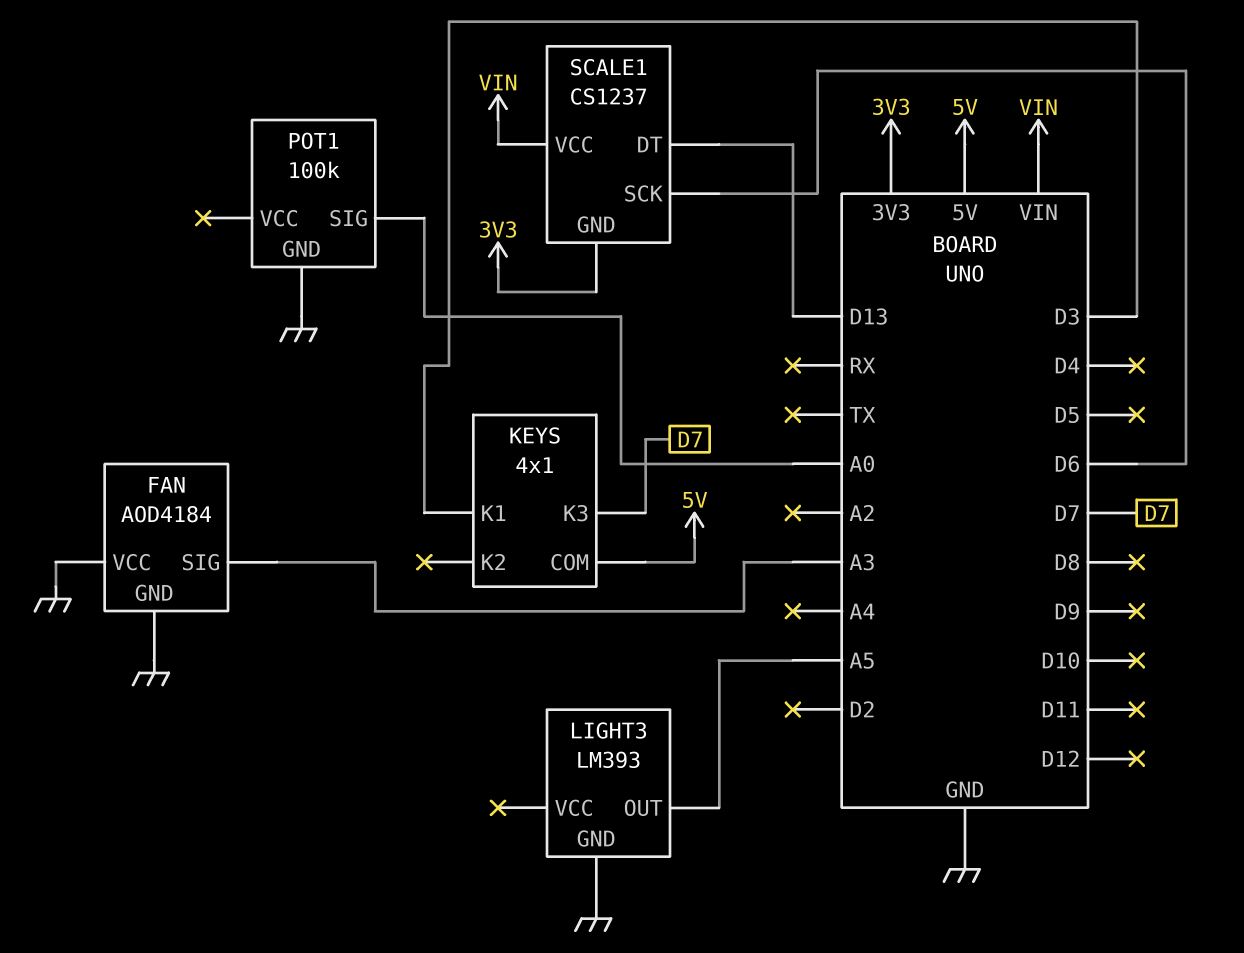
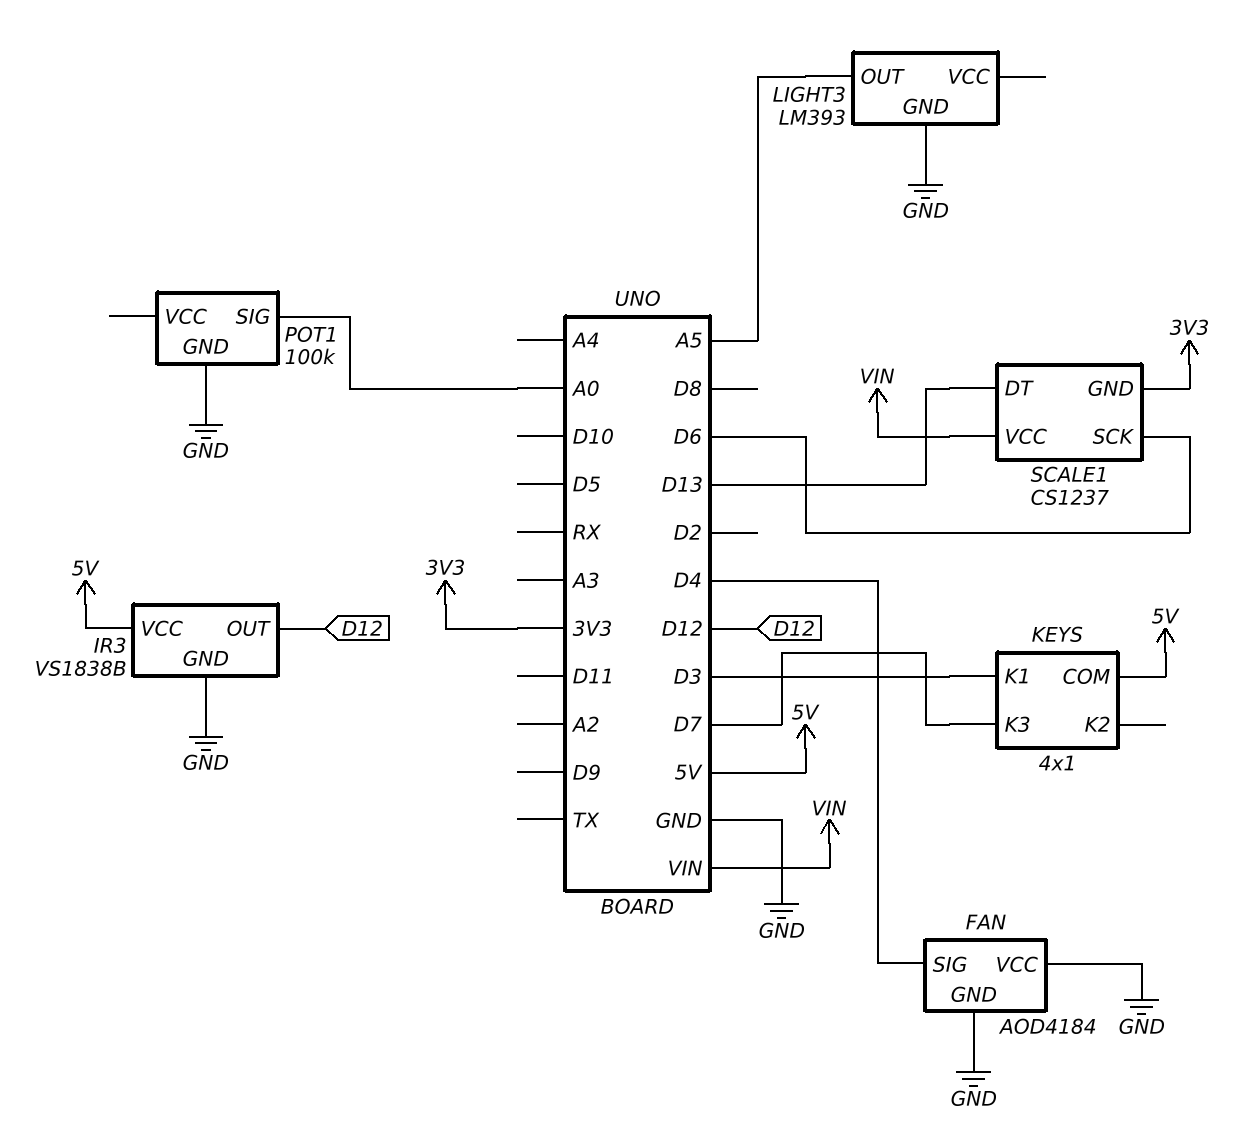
FAN pin SIG: A3 -> D4
IR3: none -> VS1838B
IR3 pin GND: none -> GND
IR3 pin OUT: none -> D12
IR3 pin VCC: none -> 5V

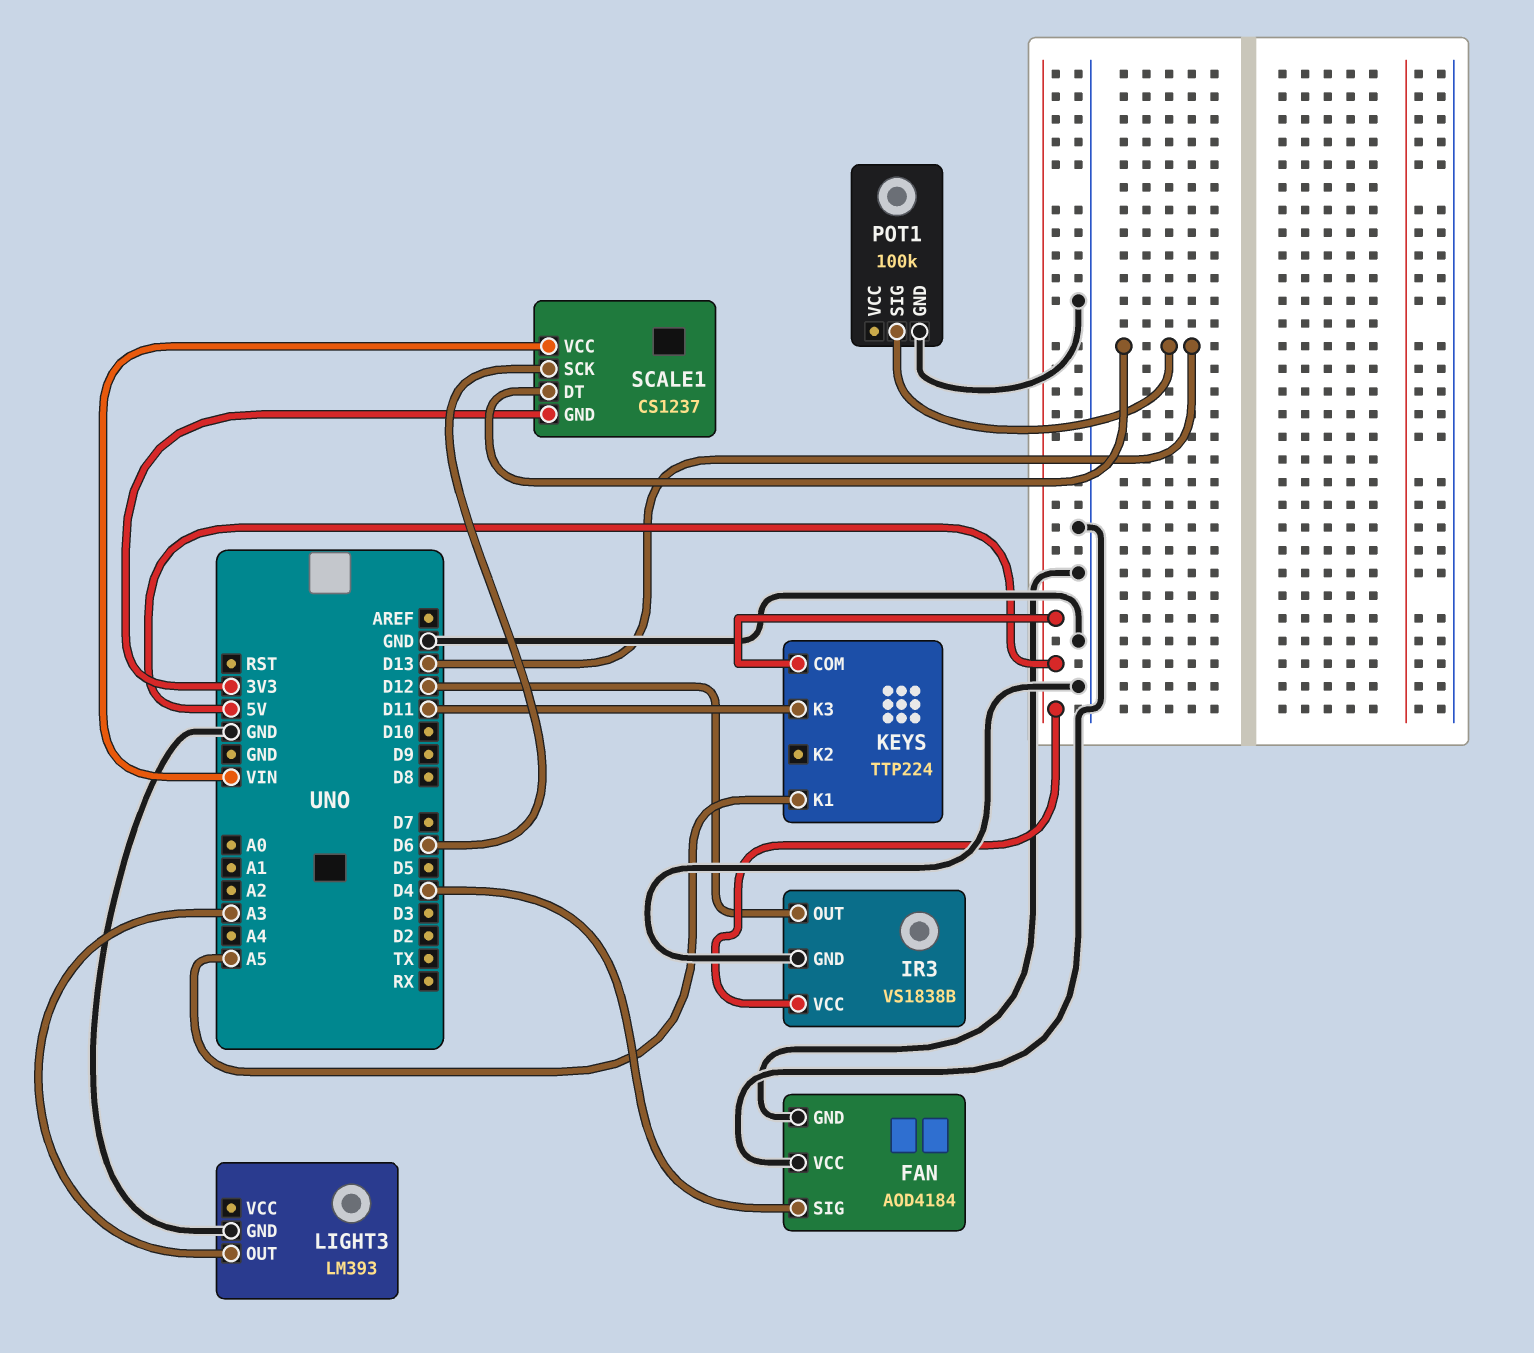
KEYS: 4x1 -> TTP224
KEYS pin K1: D3 -> A5
KEYS pin K3: D7 -> D11
LIGHT3 pin OUT: A5 -> A3
POT1 pin SIG: A0 -> D13

